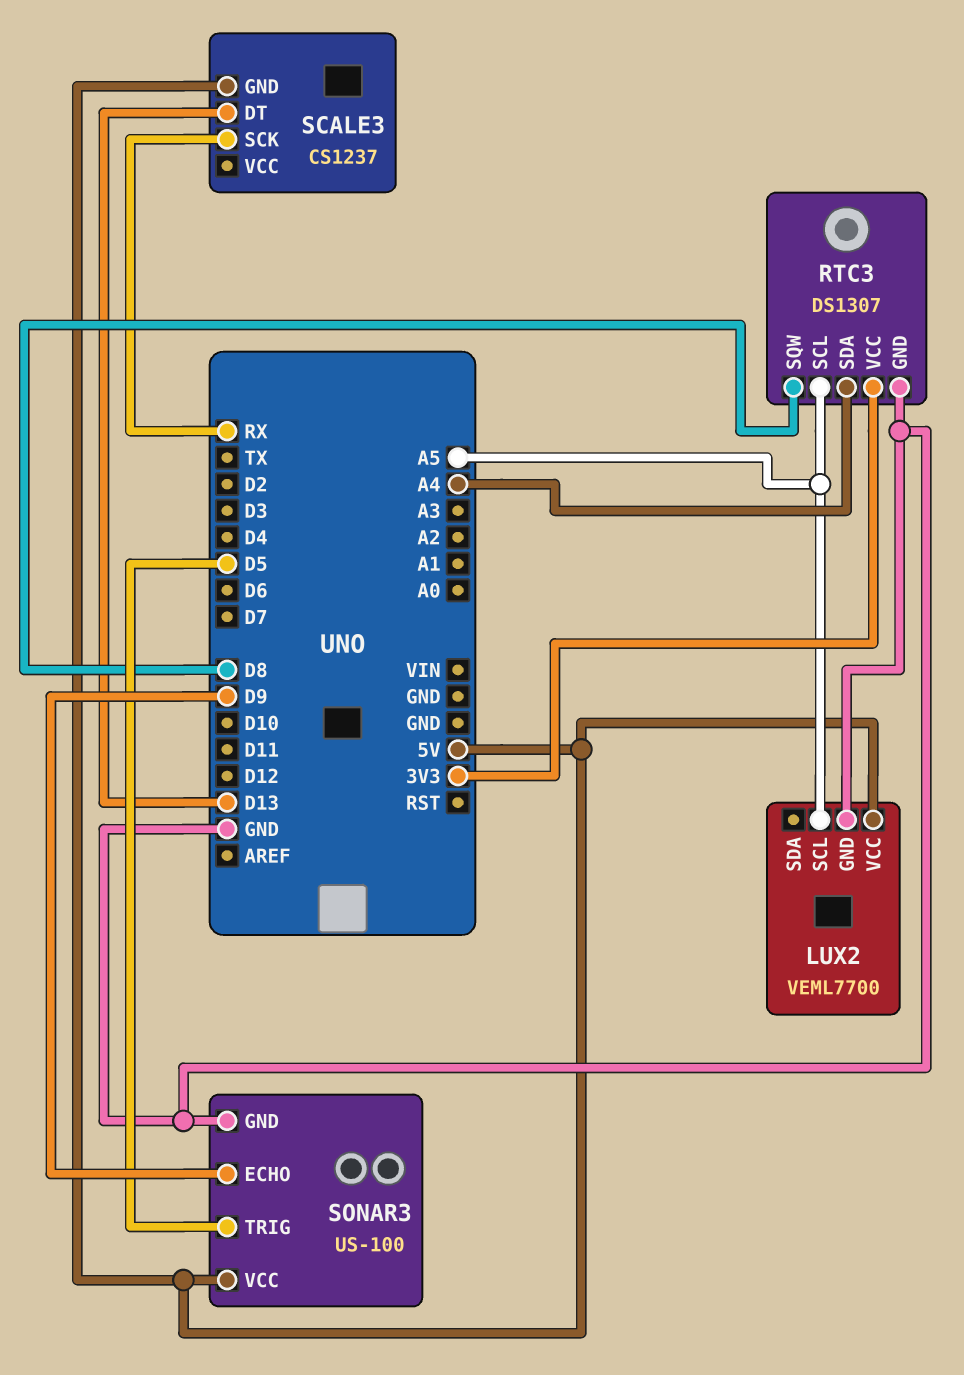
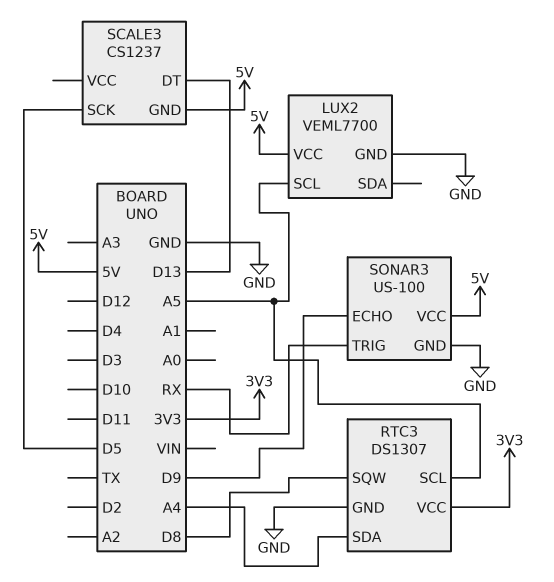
SCALE3 pin SCK: RX -> D5
SONAR3 pin TRIG: D5 -> RX

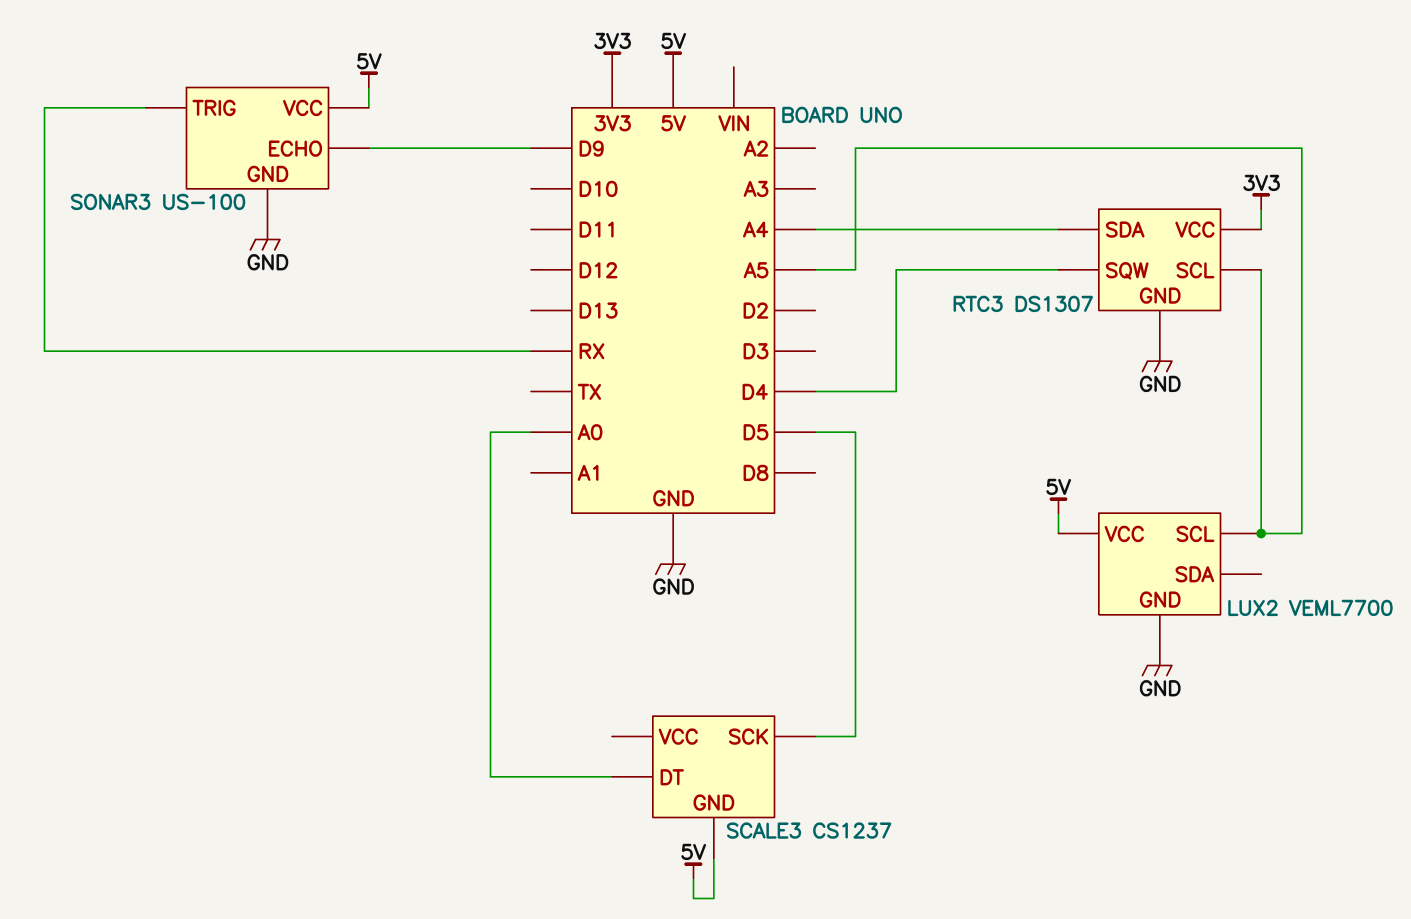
RTC3 pin SQW: D8 -> D4
SCALE3 pin DT: D13 -> A0

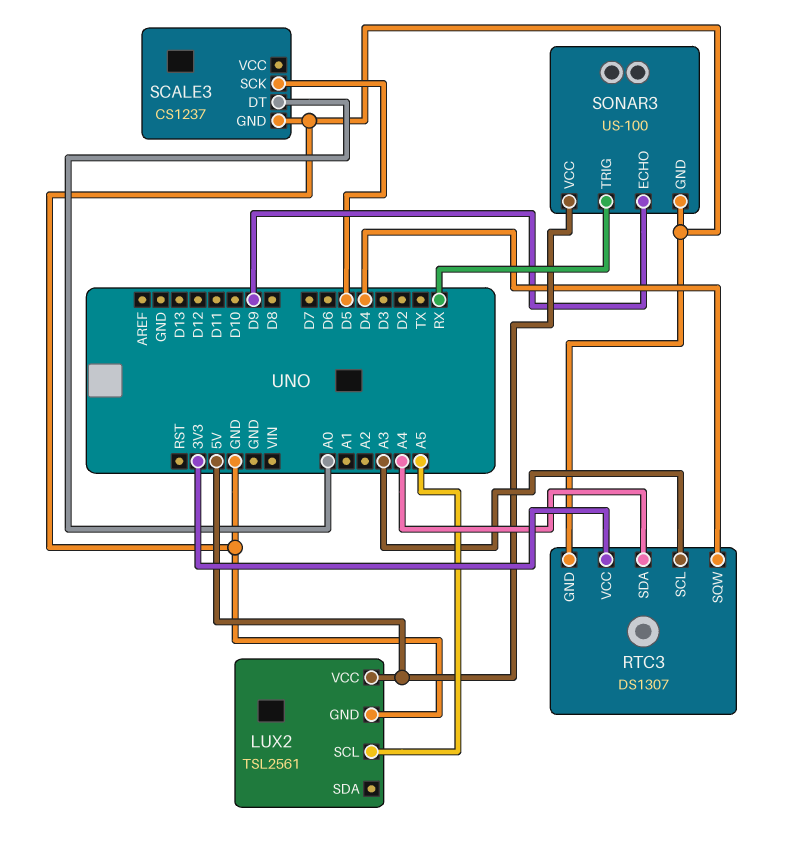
LUX2: VEML7700 -> TSL2561
RTC3 pin SCL: A5 -> A3
SCALE3 pin GND: 5V -> GND

